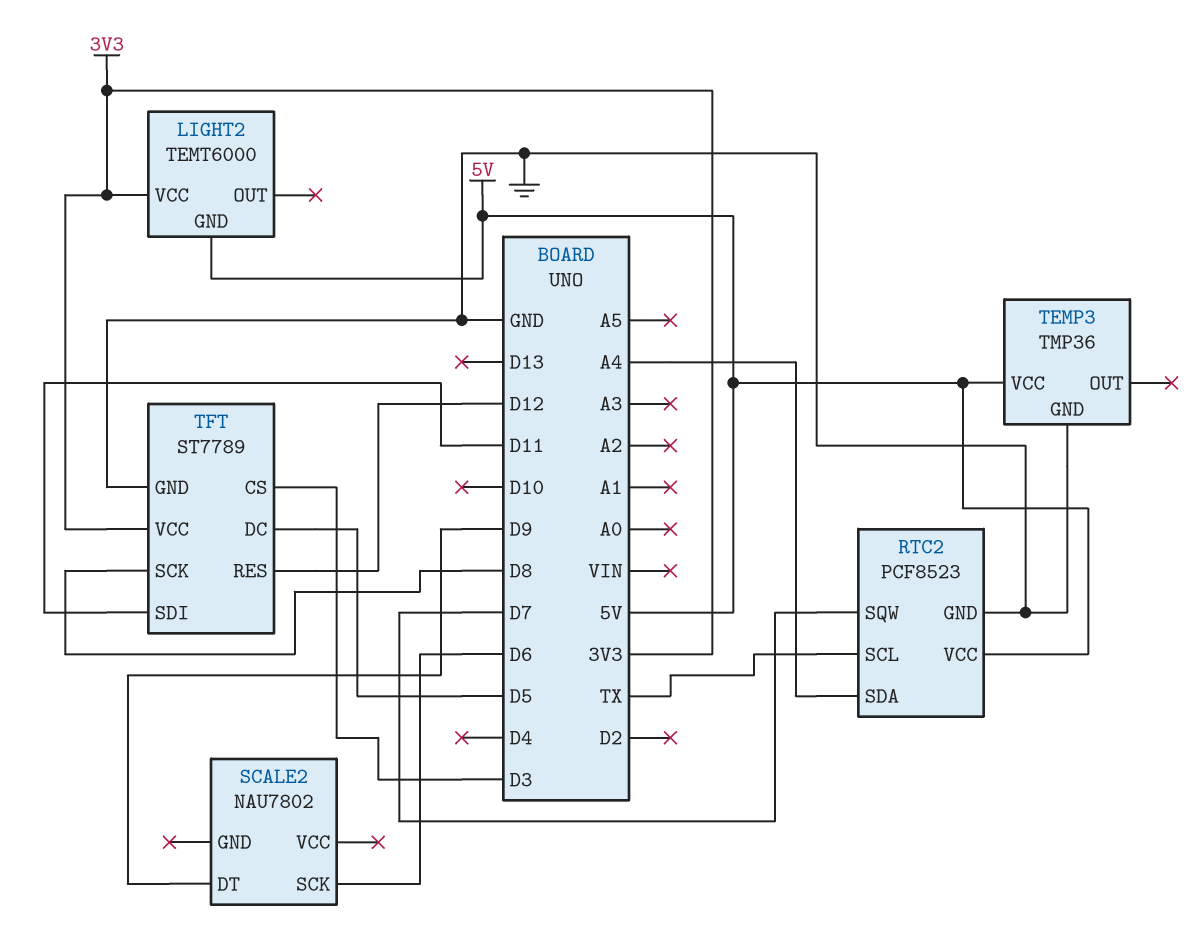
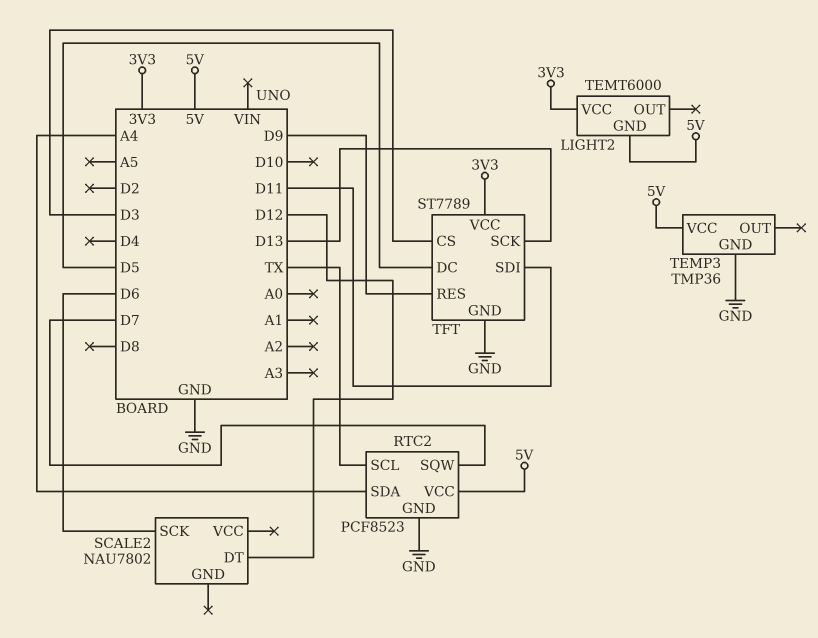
SCALE2 pin DT: D9 -> D12
TFT pin RES: D12 -> D9
TFT pin SCK: D8 -> D13

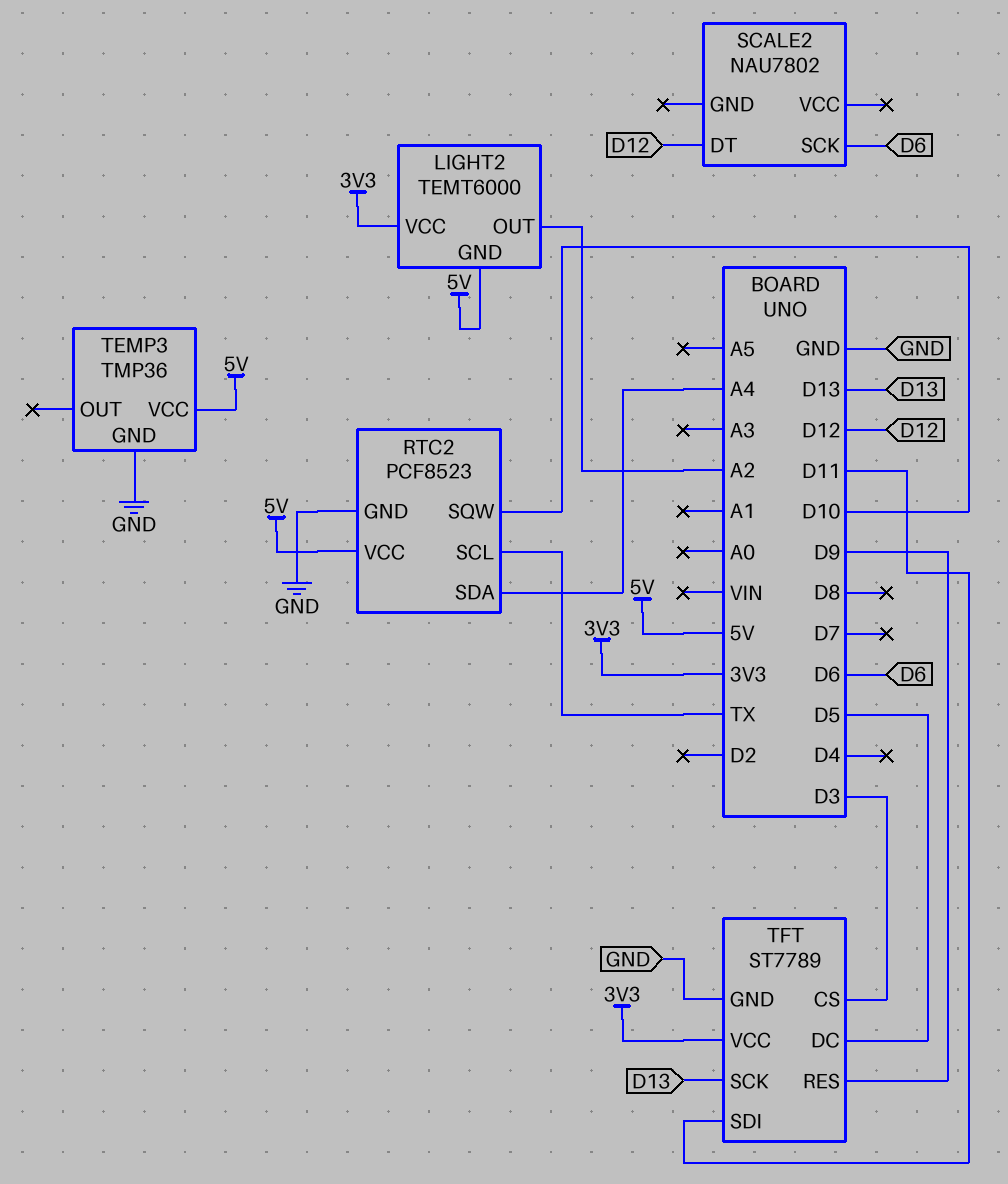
LIGHT2 pin OUT: none -> A2
RTC2 pin SQW: D7 -> D10

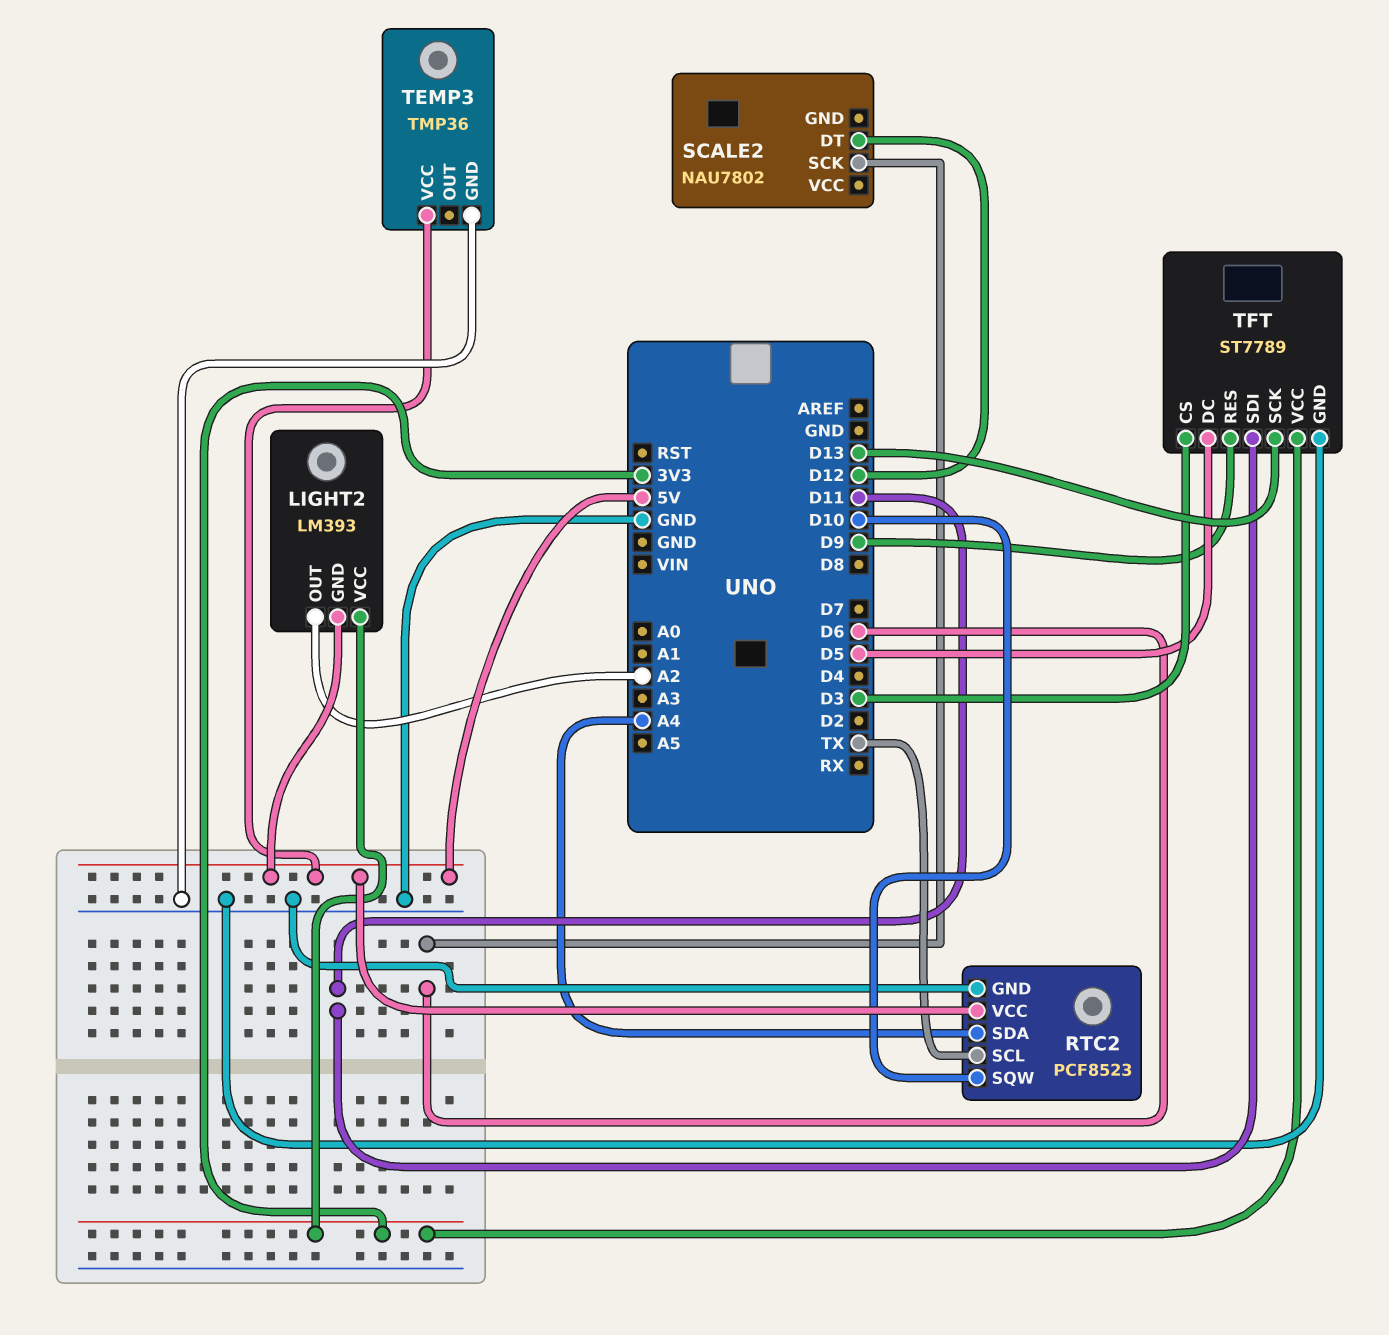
LIGHT2: TEMT6000 -> LM393

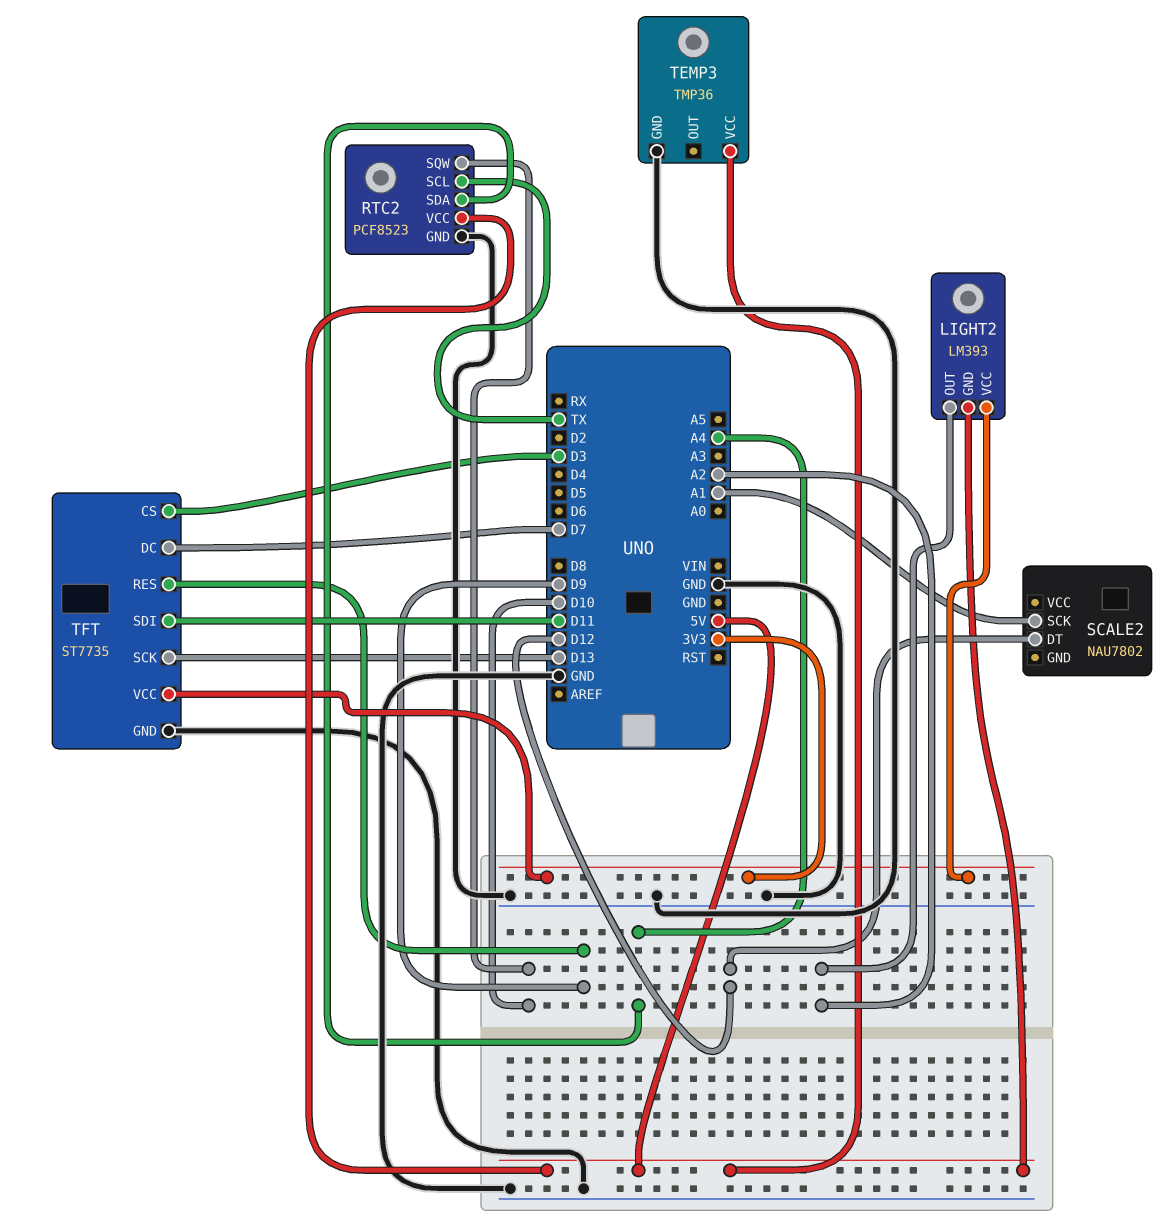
SCALE2 pin SCK: D6 -> A1
TFT: ST7789 -> ST7735
TFT pin DC: D5 -> D7

